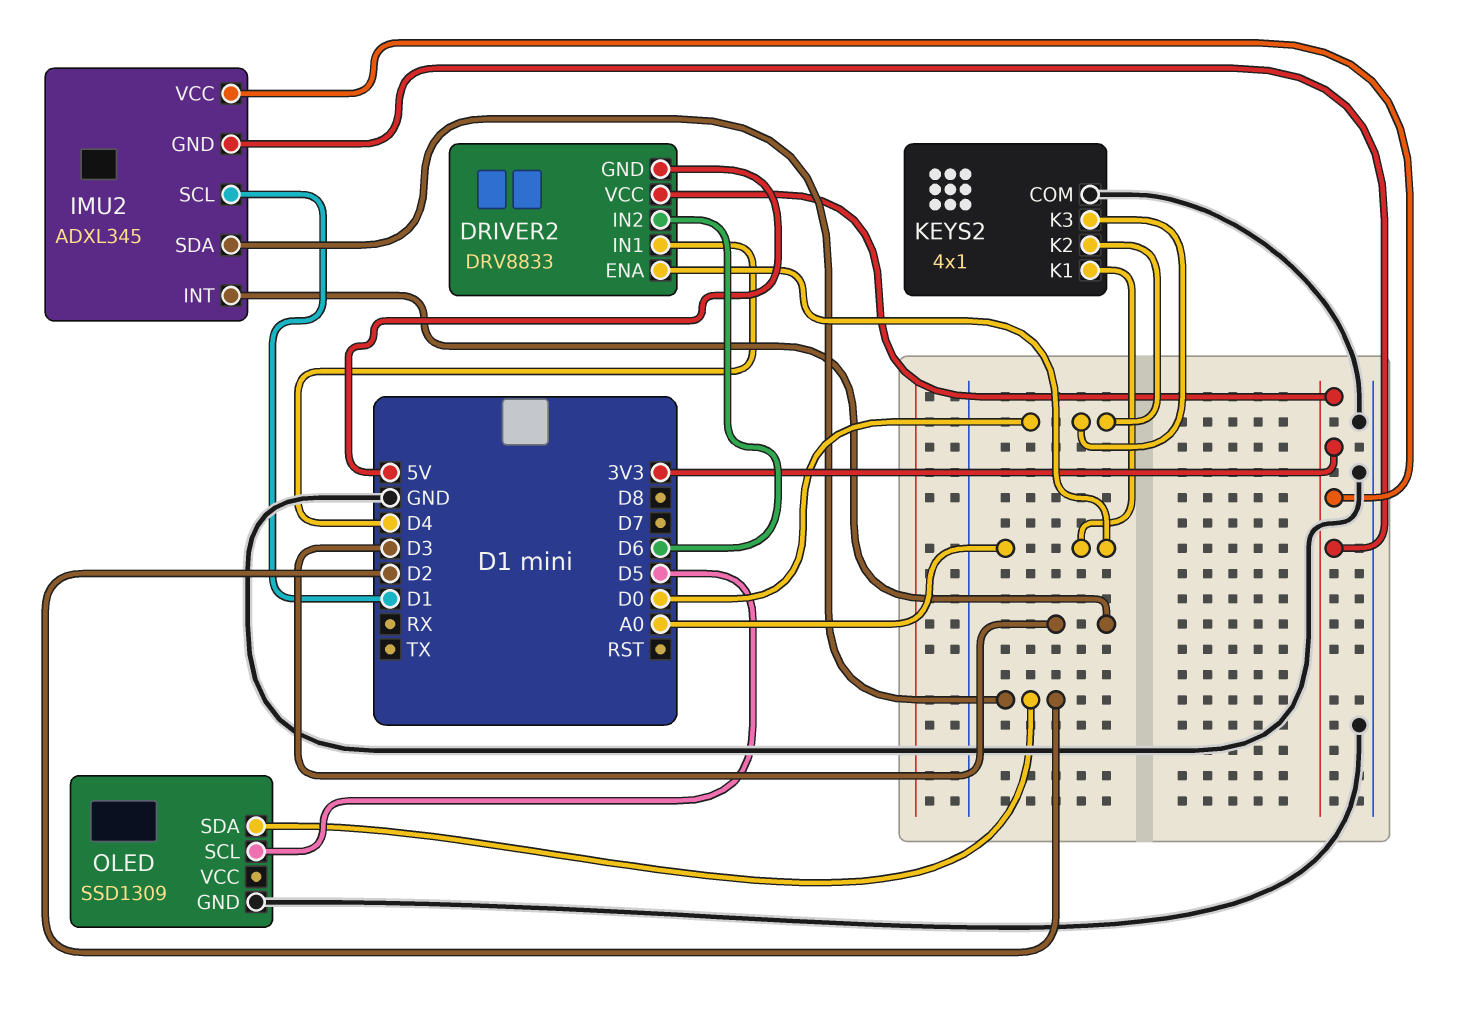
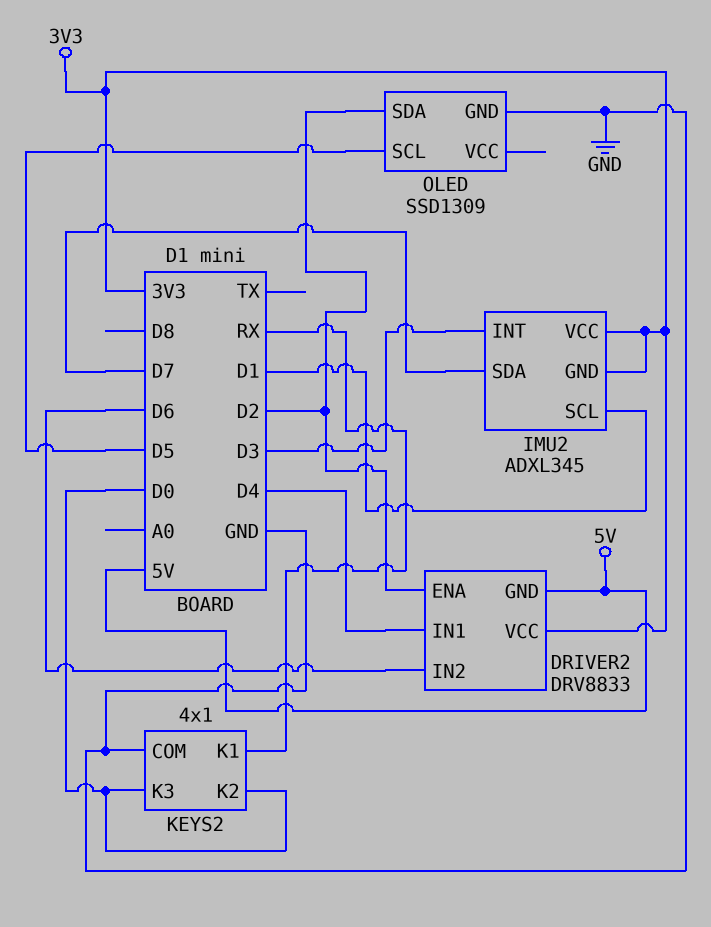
DRIVER2 pin ENA: A0 -> D2
IMU2 pin SDA: D2 -> D7
KEYS2 pin K1: A0 -> RX

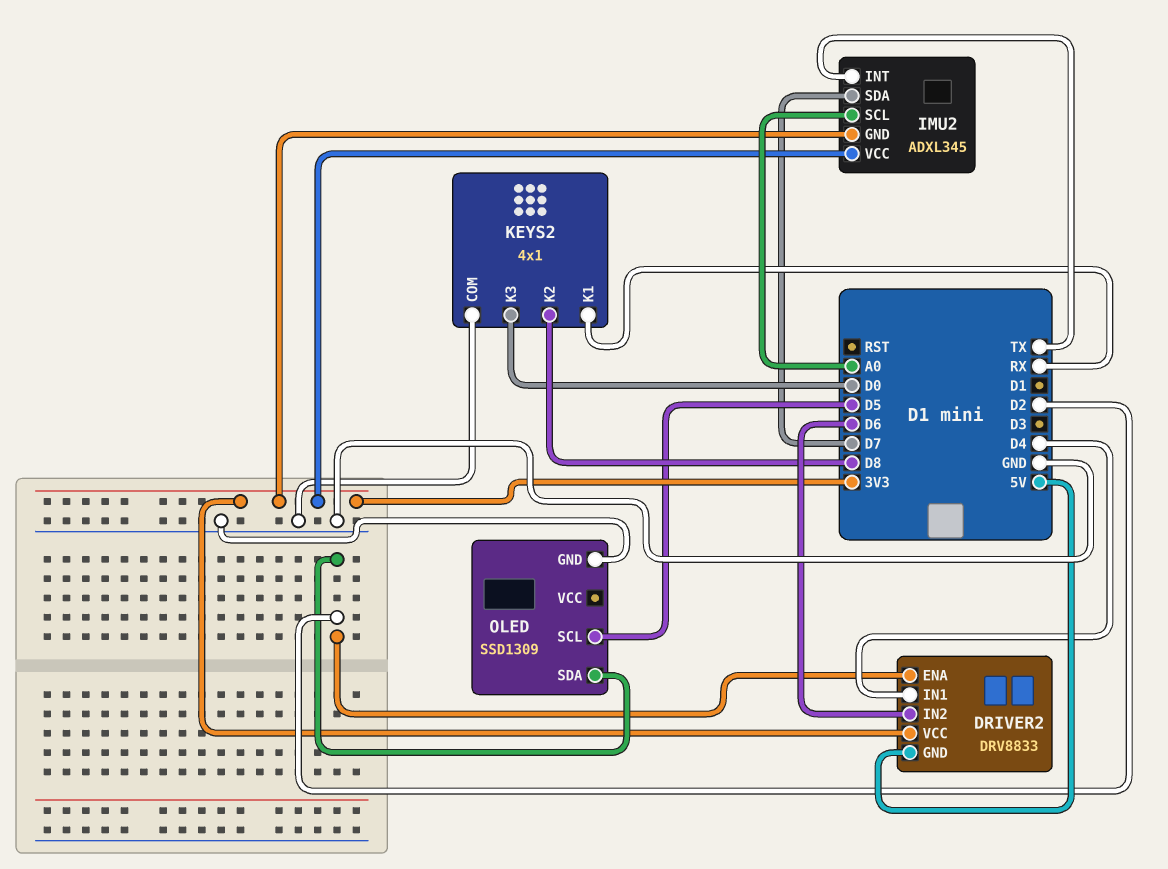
IMU2 pin INT: D3 -> TX
IMU2 pin SCL: D1 -> A0
KEYS2 pin K2: D0 -> D8

